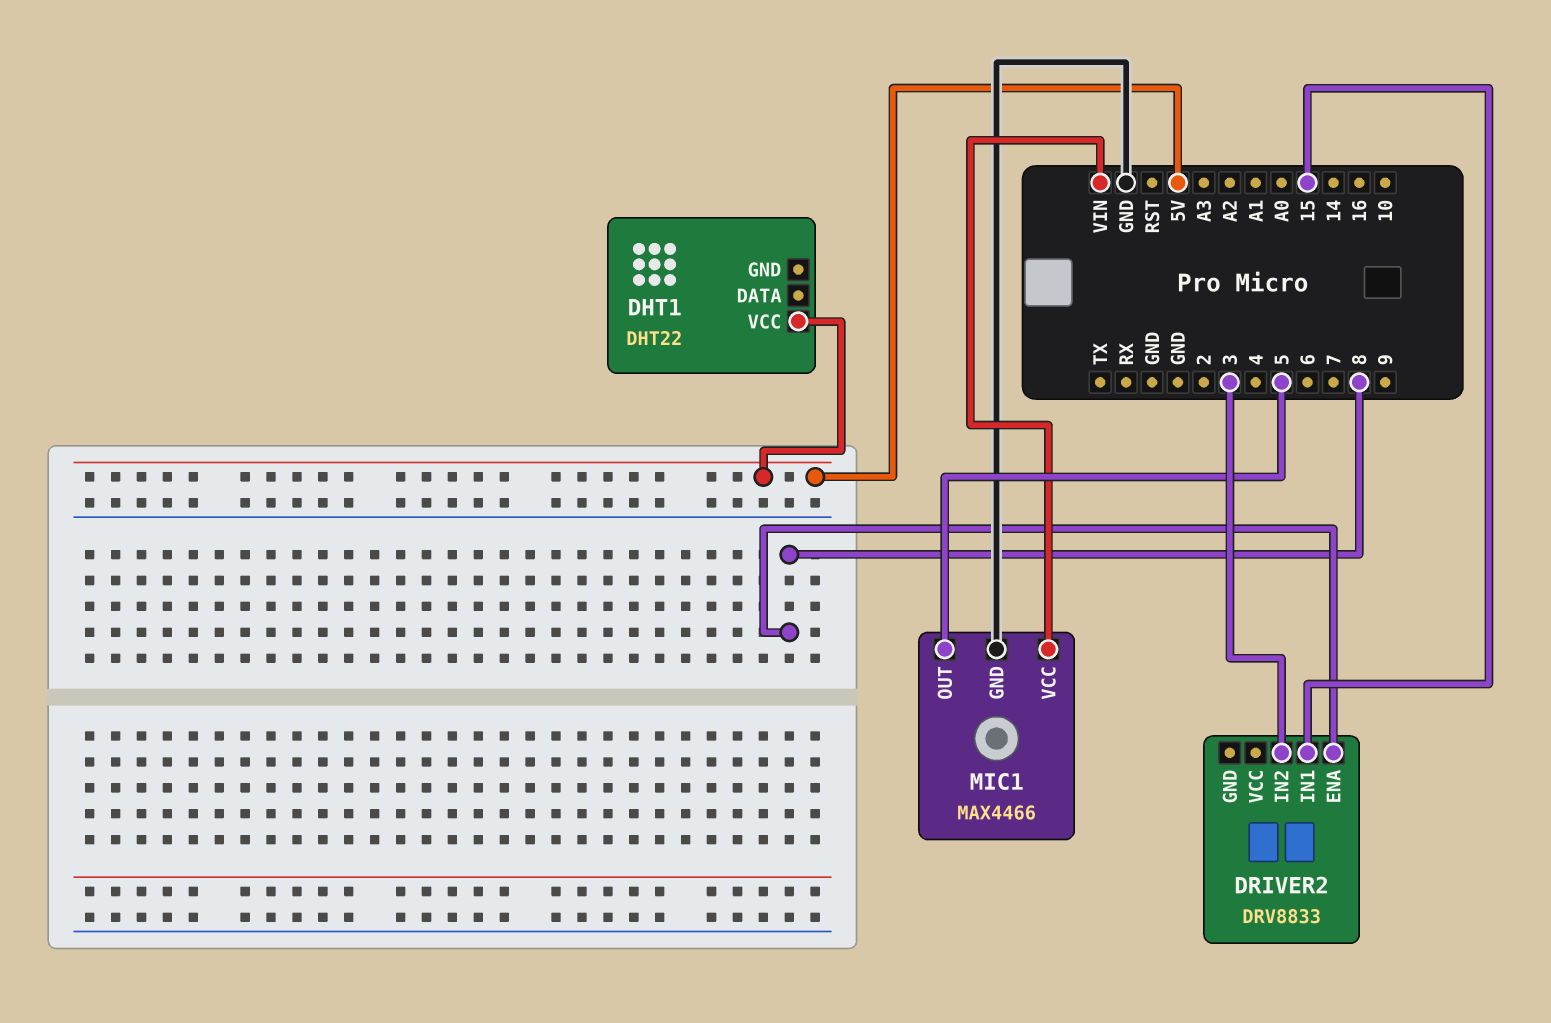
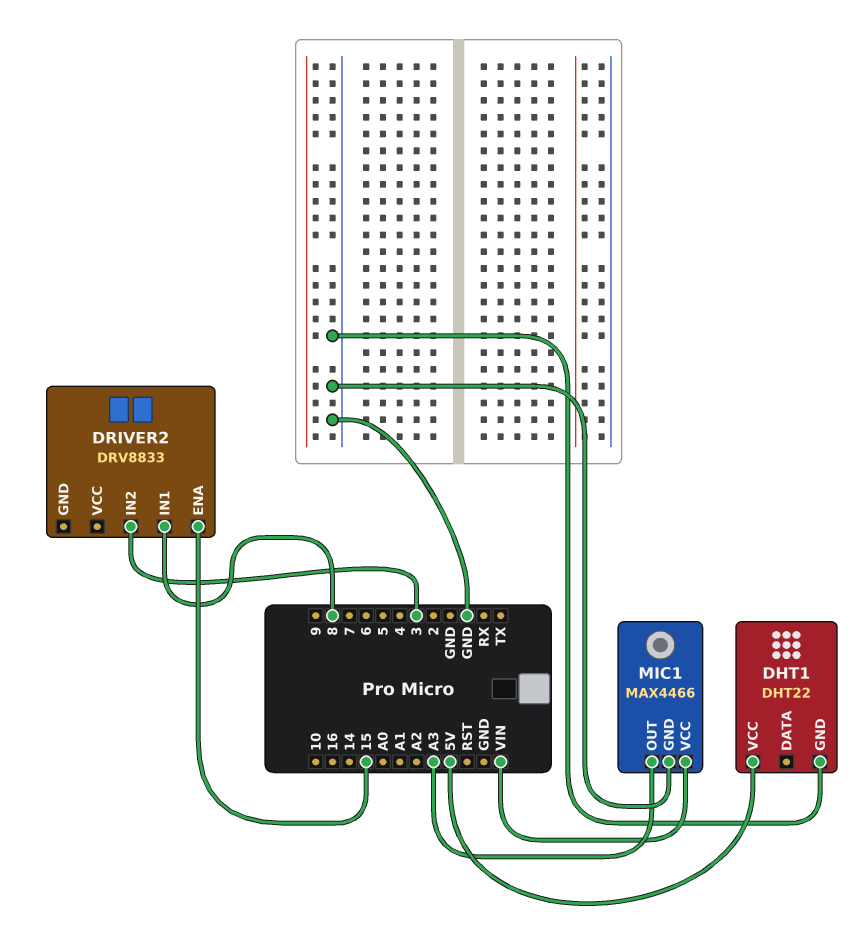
DHT1 pin GND: none -> GND
DRIVER2 pin ENA: 8 -> 15
DRIVER2 pin IN1: 15 -> 8
MIC1 pin OUT: 5 -> A3

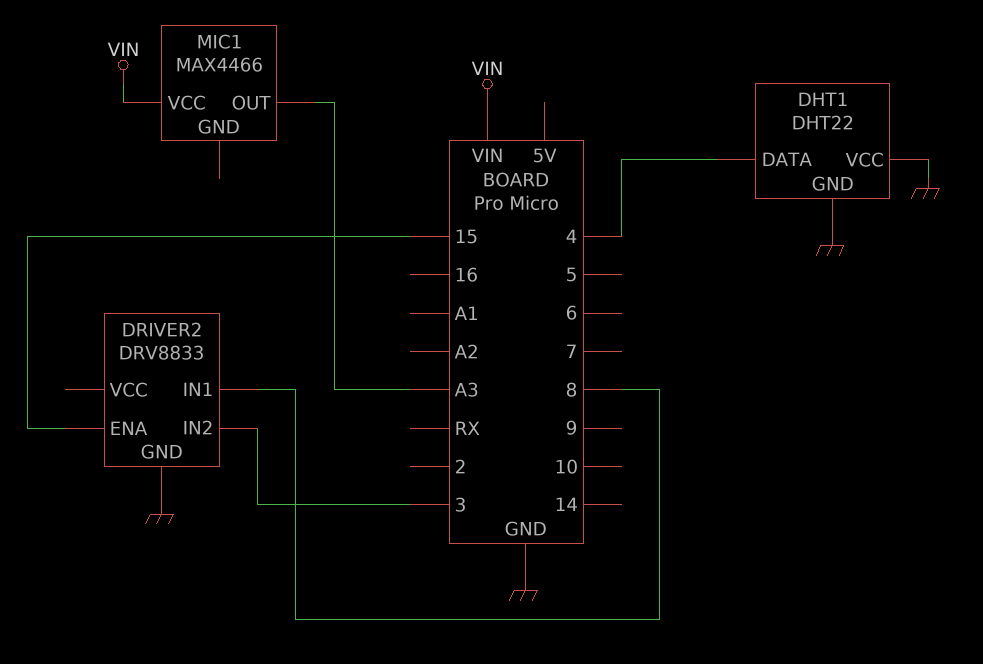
DHT1 pin DATA: none -> 4
DHT1 pin VCC: 5V -> GND
DRIVER2 pin GND: none -> GND
MIC1 pin GND: GND -> none

